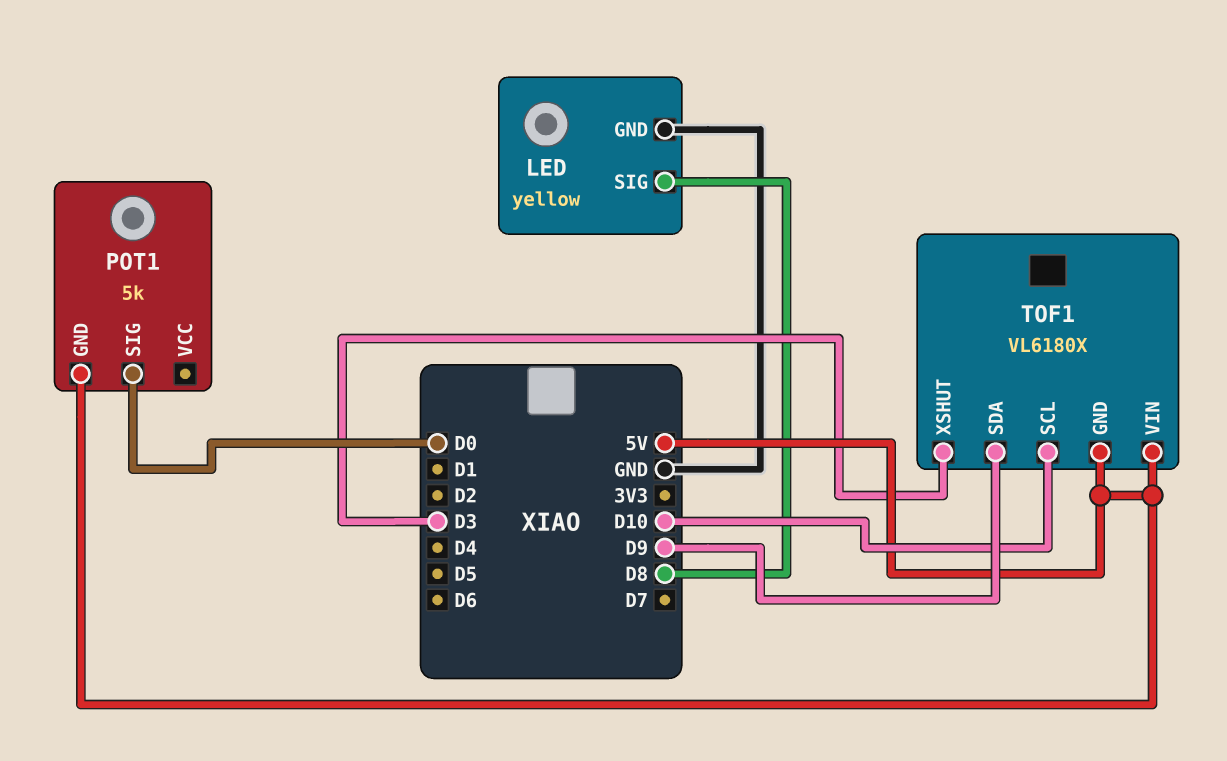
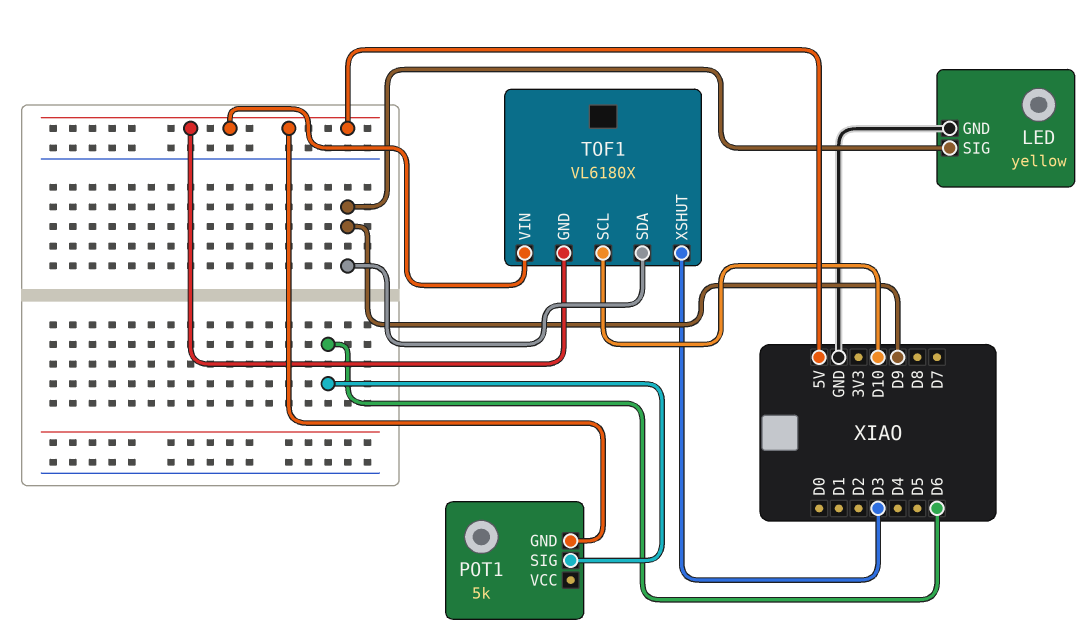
LED pin SIG: D8 -> D9
POT1 pin SIG: D0 -> D6

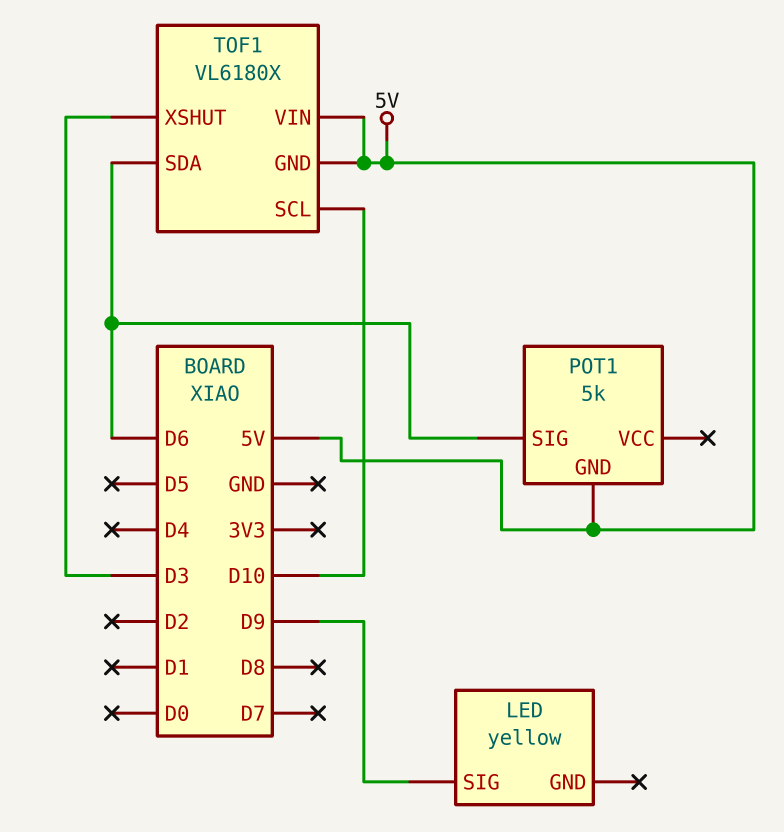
LED pin GND: GND -> none
TOF1 pin SDA: D9 -> D6

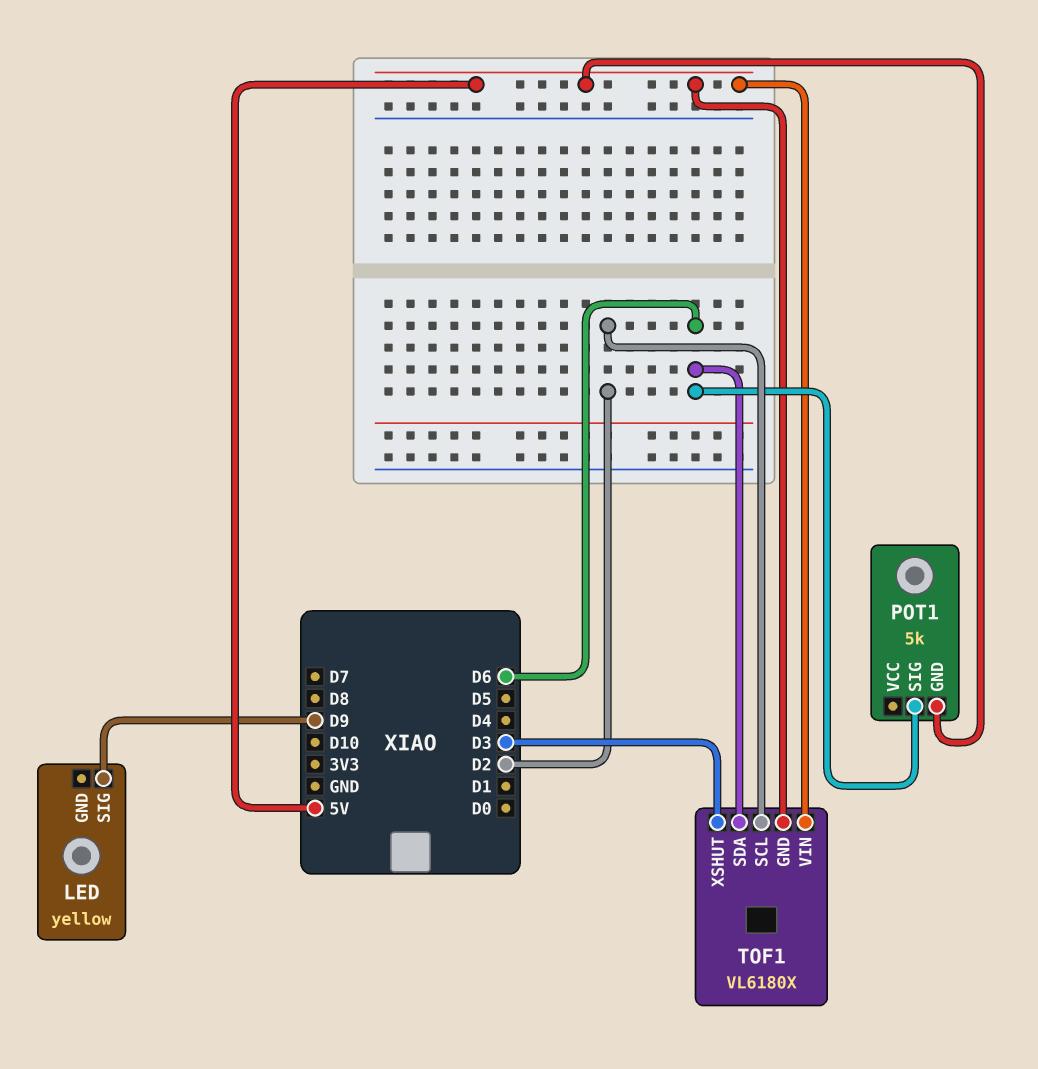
TOF1 pin SCL: D10 -> D2

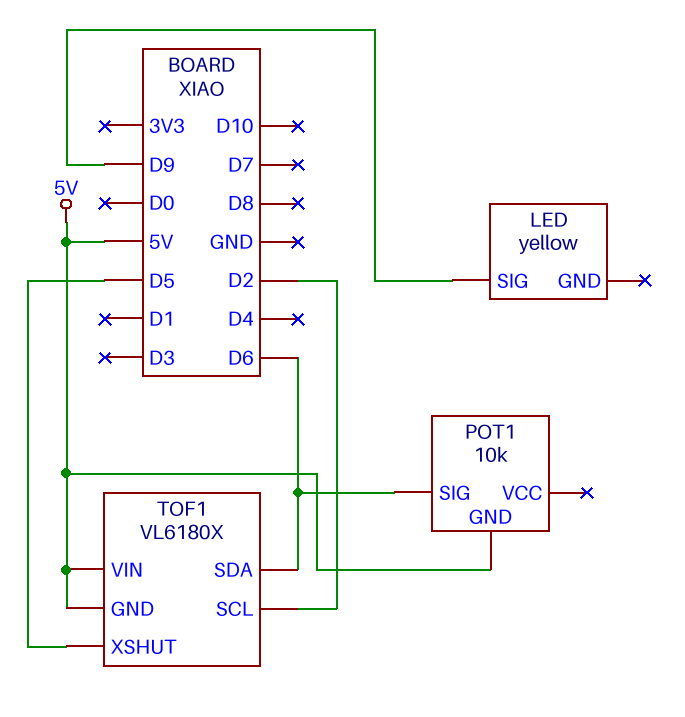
POT1: 5k -> 10k
TOF1 pin XSHUT: D3 -> D5

